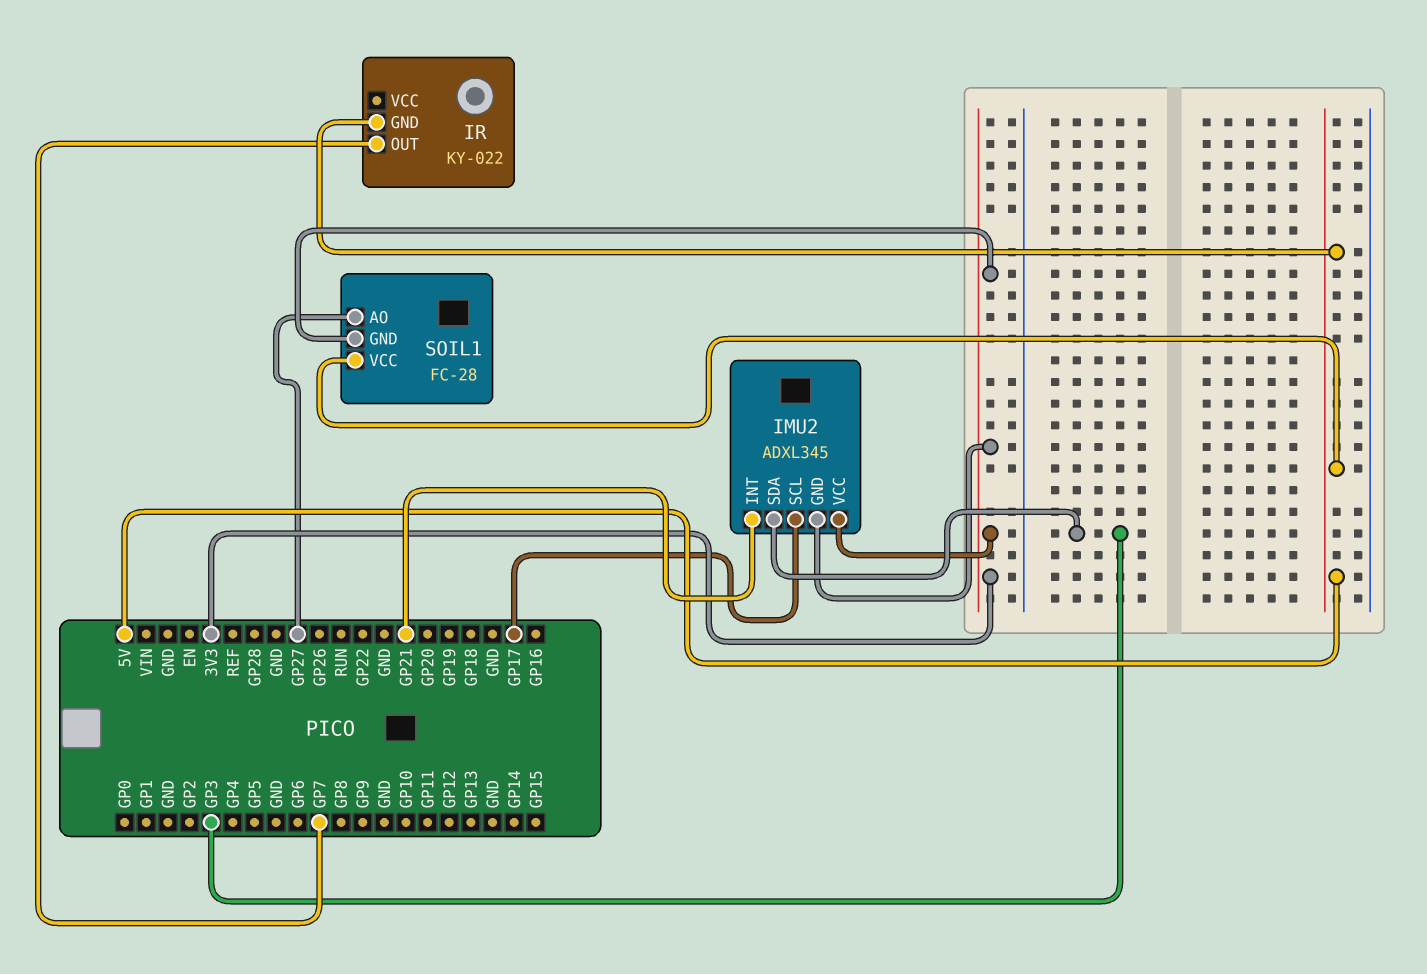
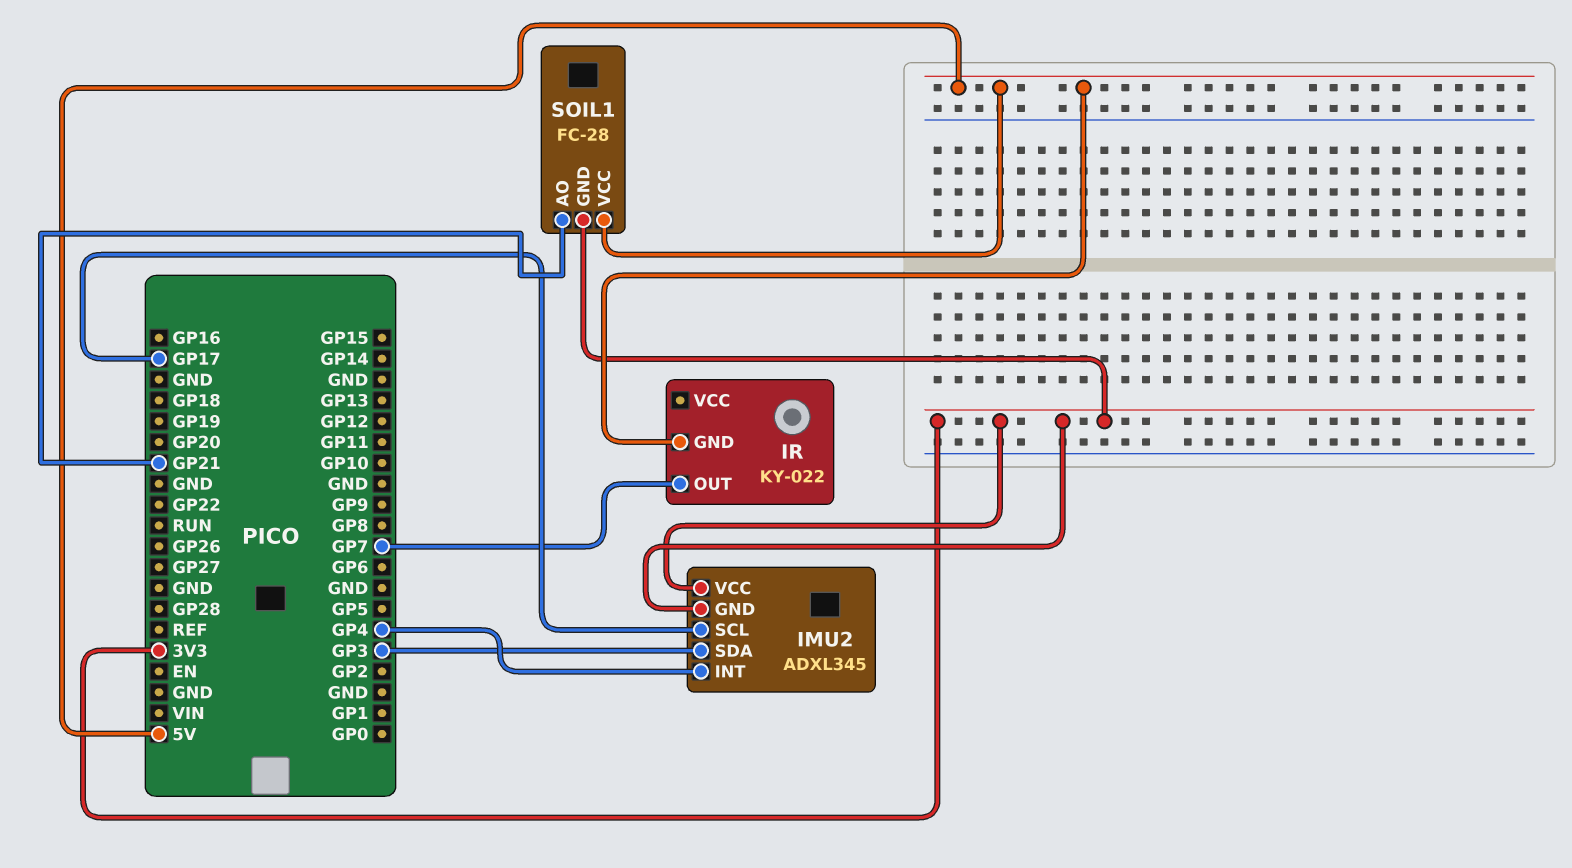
IMU2 pin INT: GP21 -> GP4
SOIL1 pin AO: GP27 -> GP21

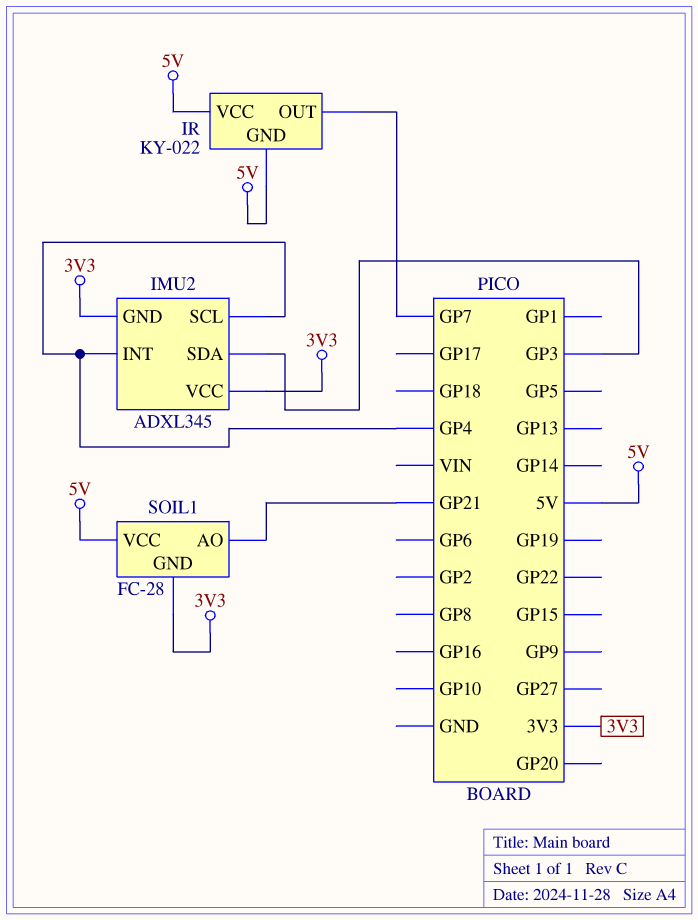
IMU2 pin SCL: GP17 -> GP4
IR pin VCC: none -> 5V

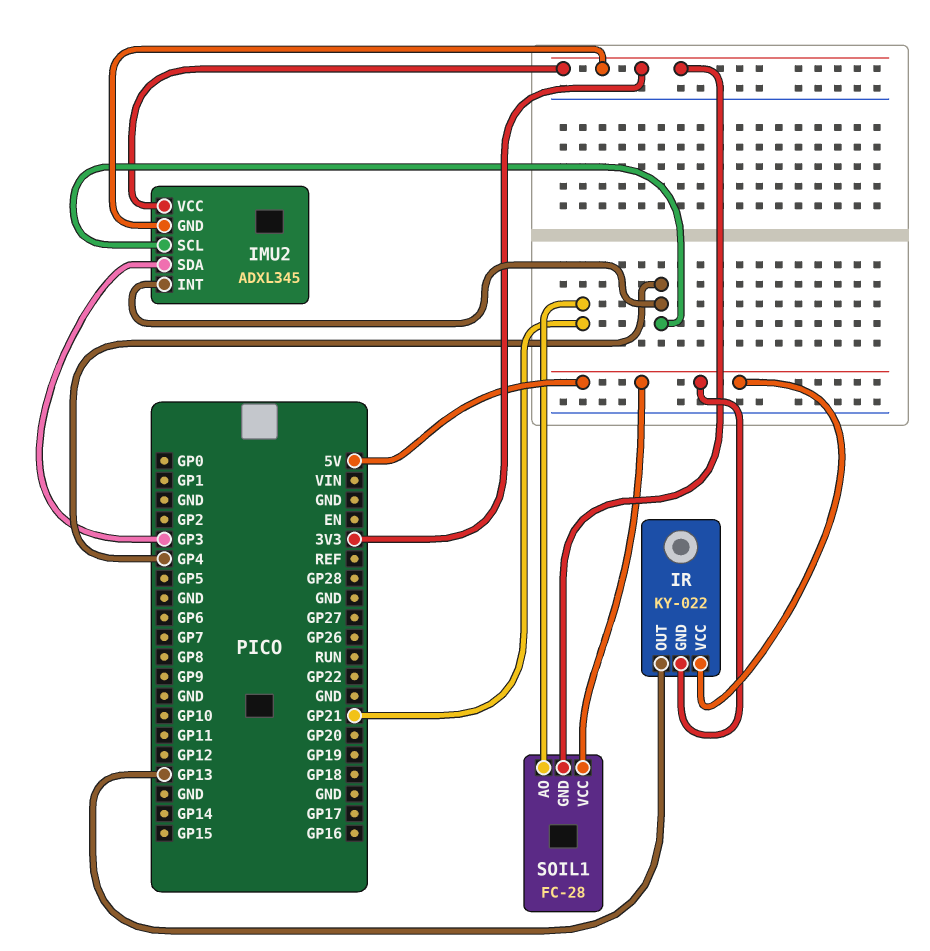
IR pin OUT: GP7 -> GP13

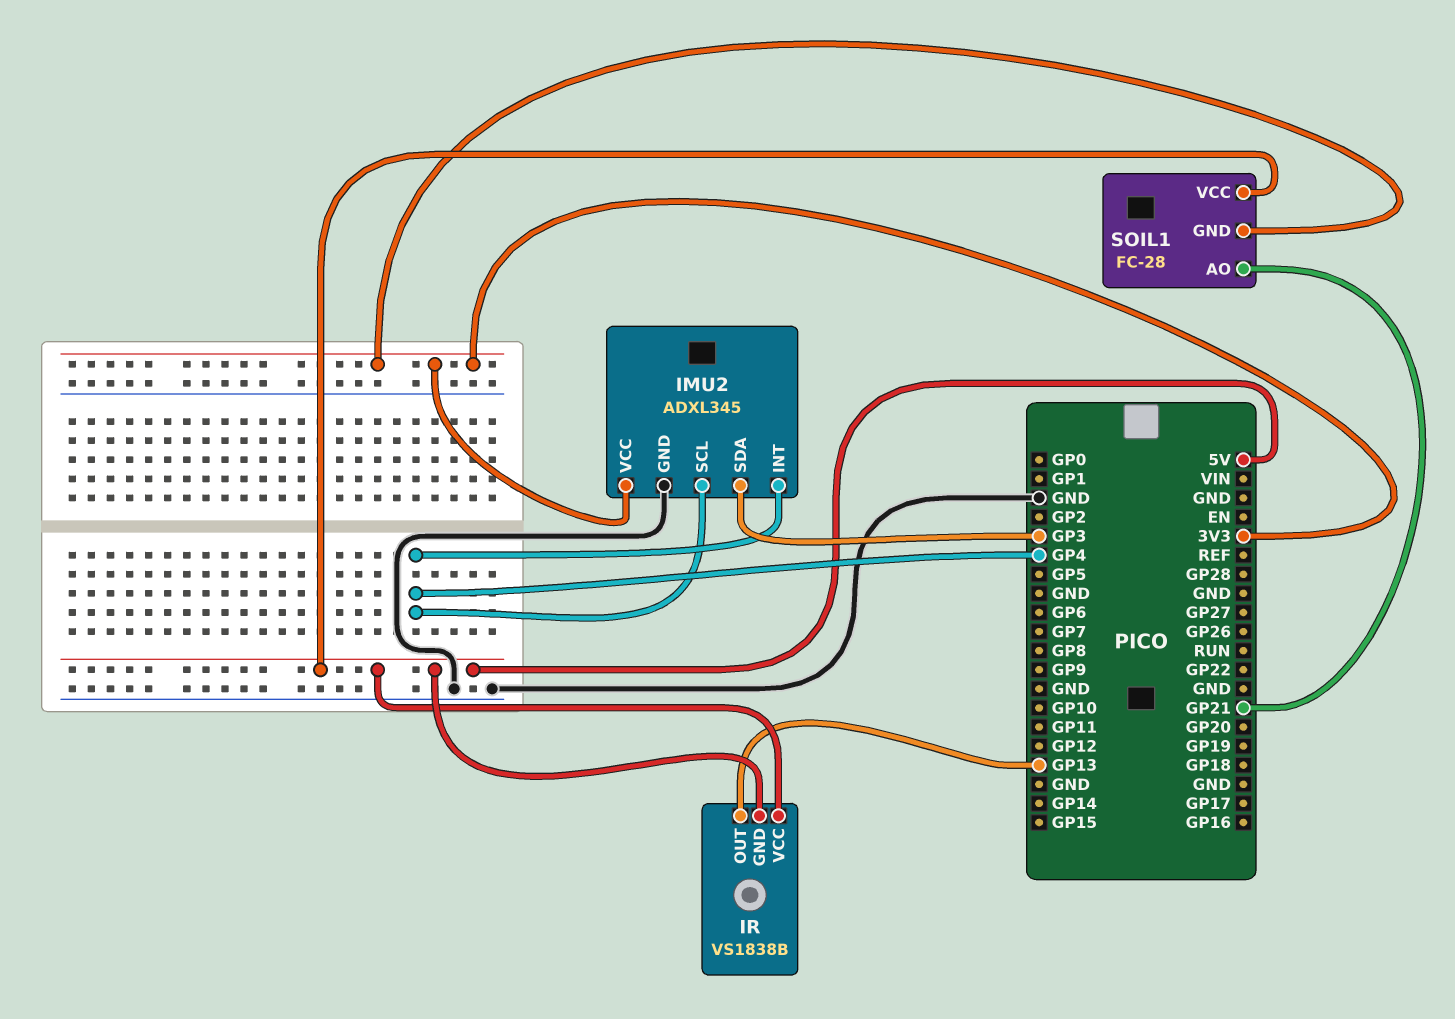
IMU2 pin GND: 3V3 -> GND
IR: KY-022 -> VS1838B

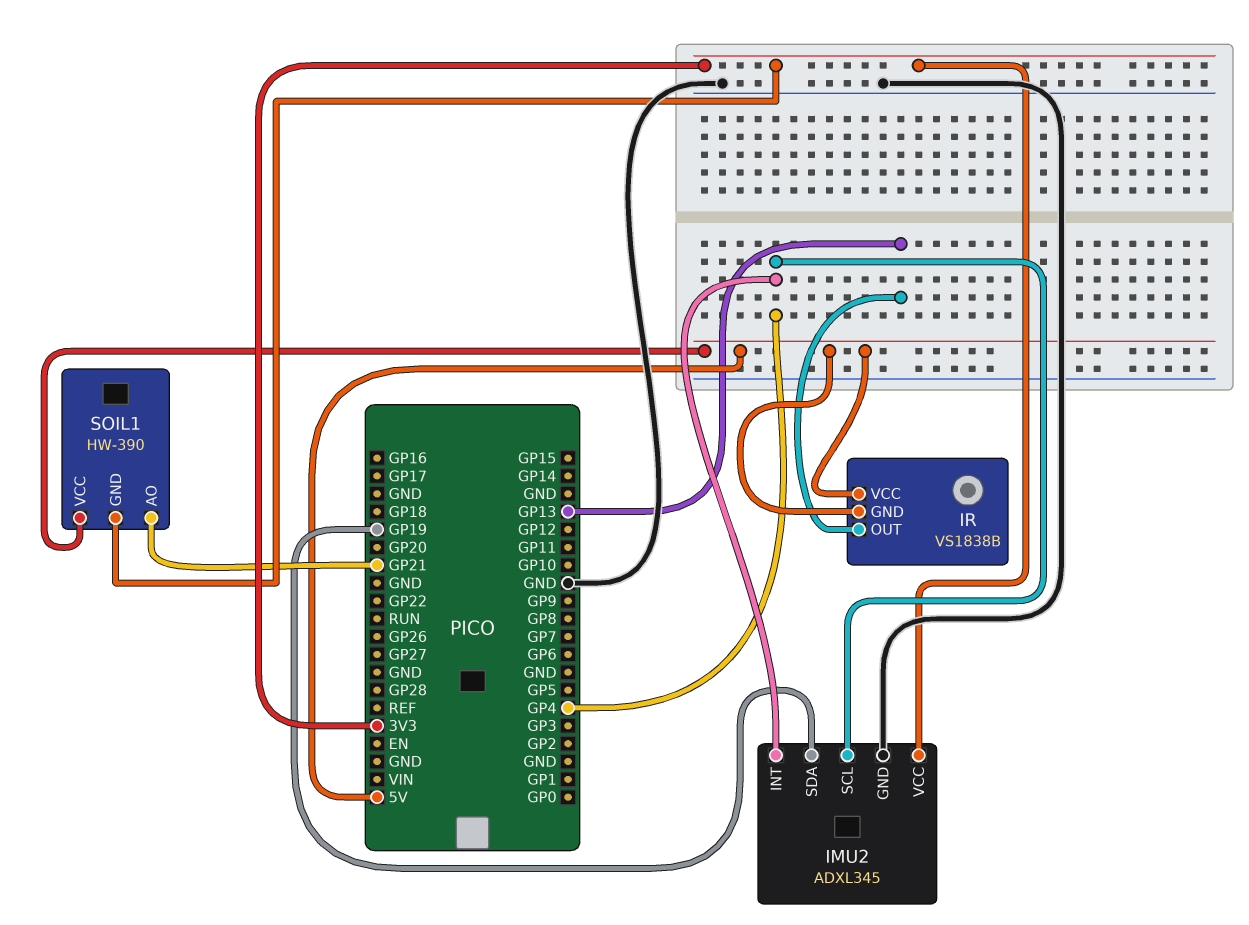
IMU2 pin SDA: GP3 -> GP19
SOIL1: FC-28 -> HW-390

